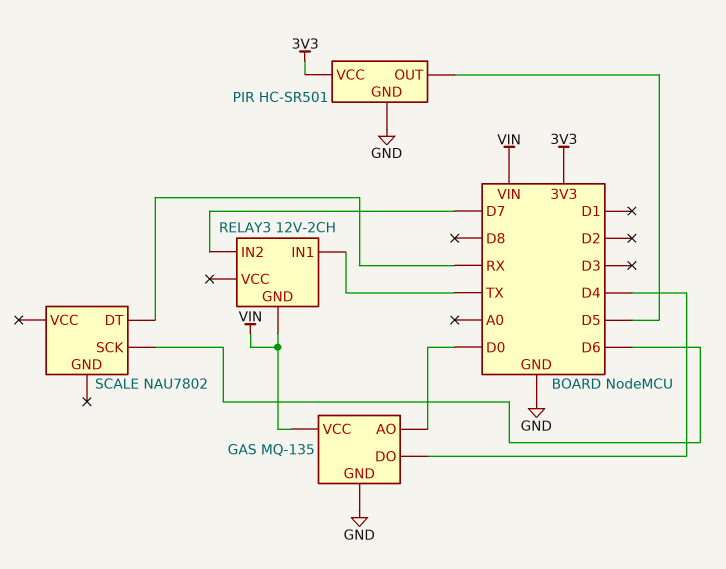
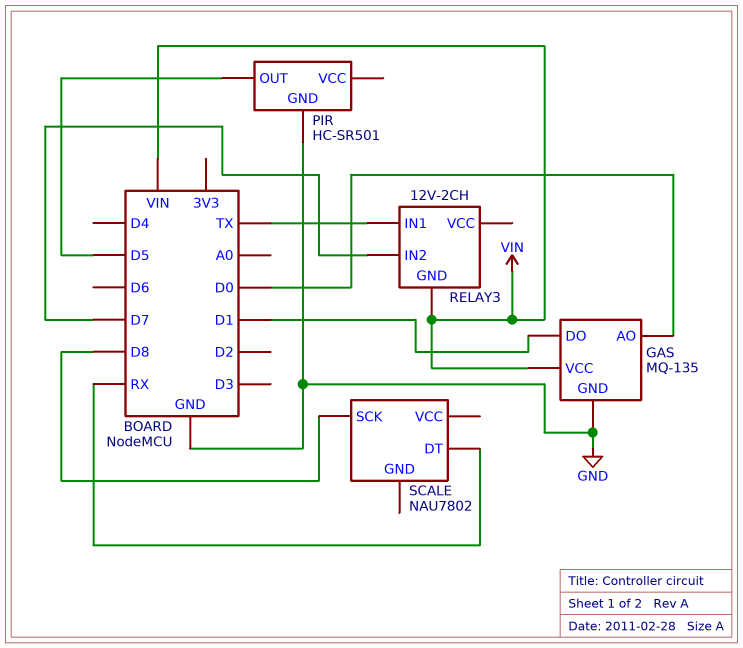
GAS pin DO: D4 -> D1
PIR pin VCC: 3V3 -> none
SCALE pin SCK: D6 -> D8

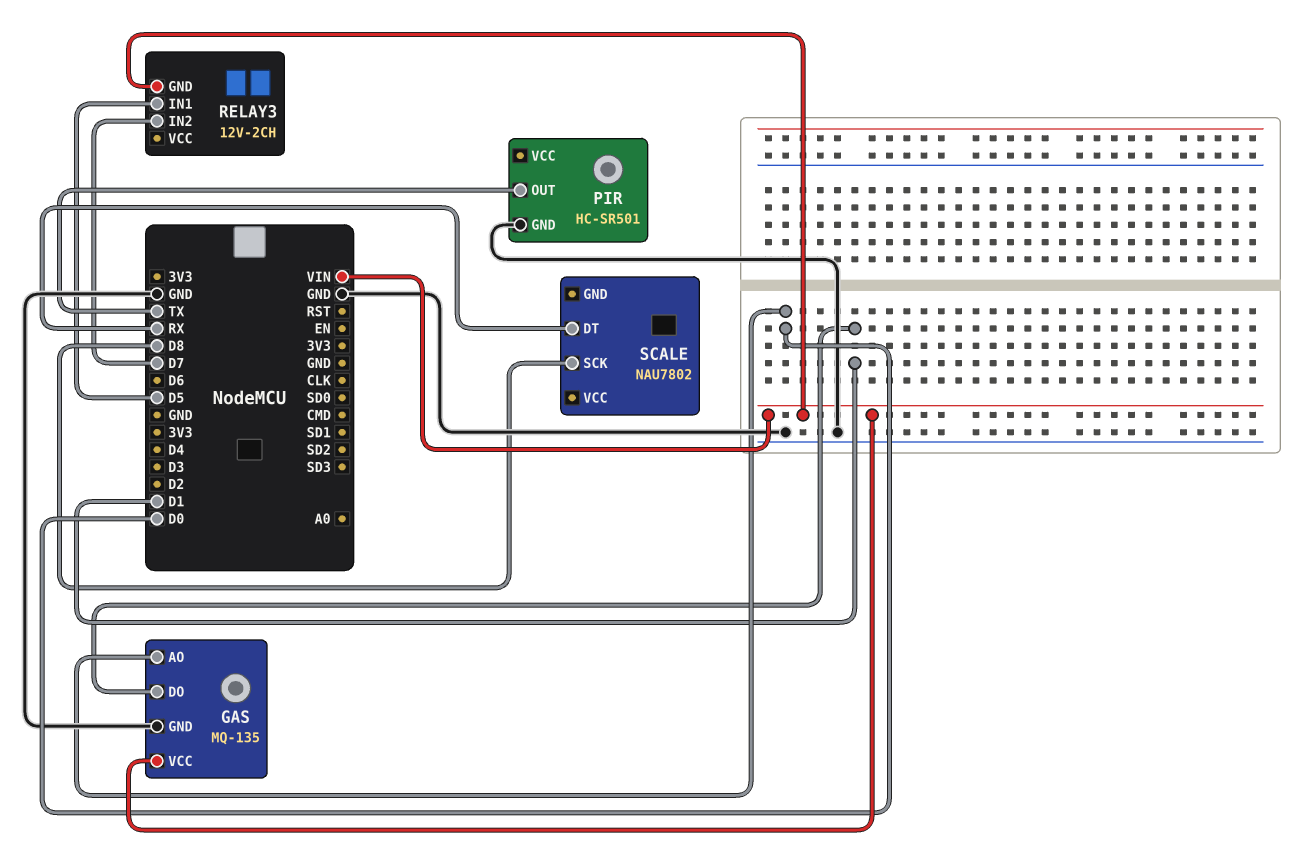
PIR pin OUT: D5 -> TX
RELAY3 pin IN1: TX -> D5

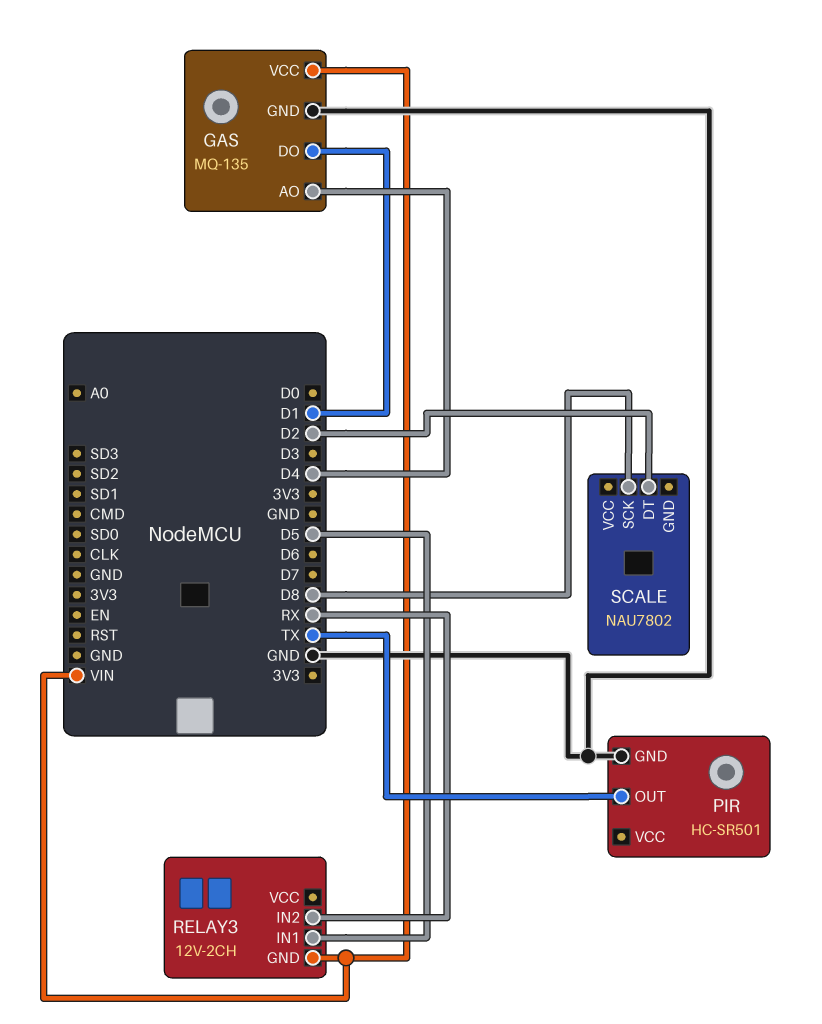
GAS pin AO: D0 -> D4
RELAY3 pin IN2: D7 -> RX
SCALE pin DT: RX -> D2

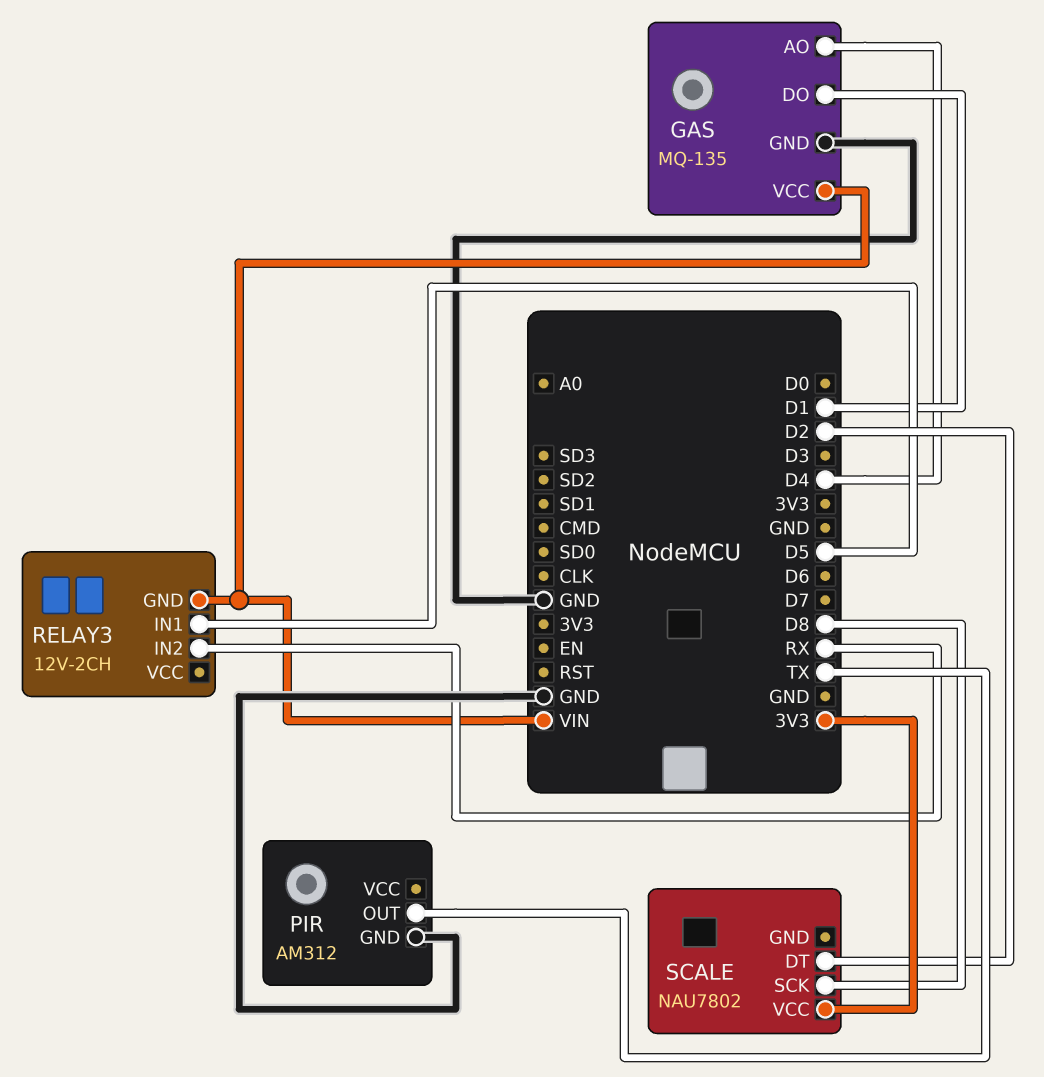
PIR: HC-SR501 -> AM312
SCALE pin VCC: none -> 3V3

